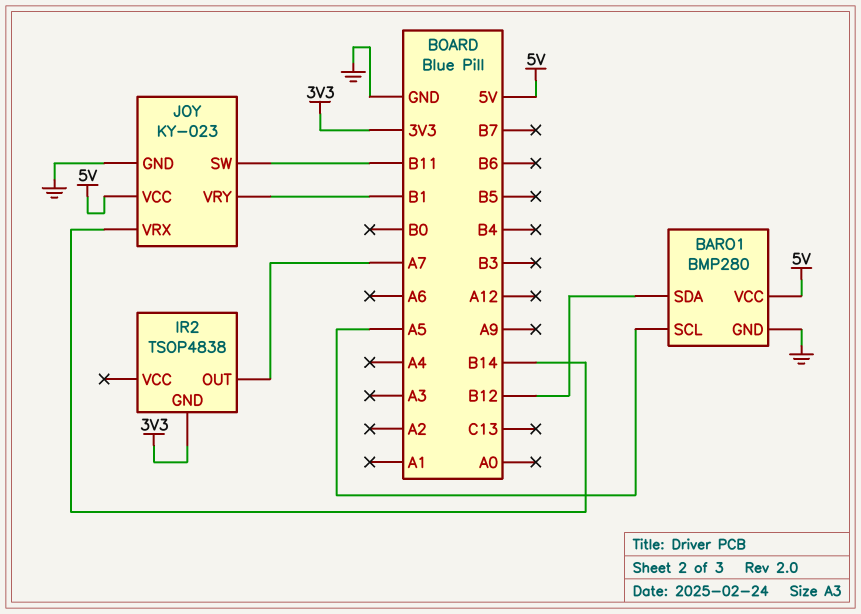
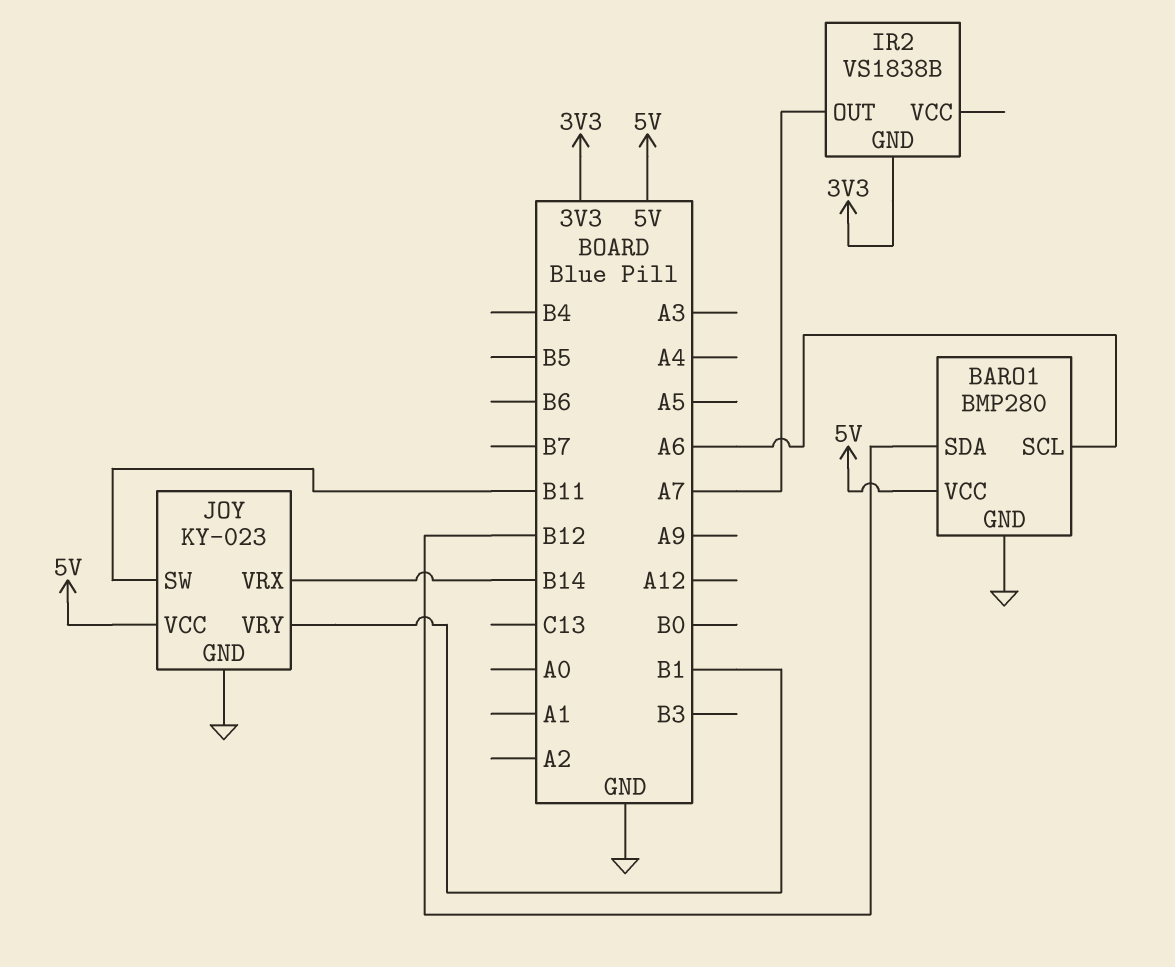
BARO1 pin SCL: A5 -> A6
IR2: TSOP4838 -> VS1838B

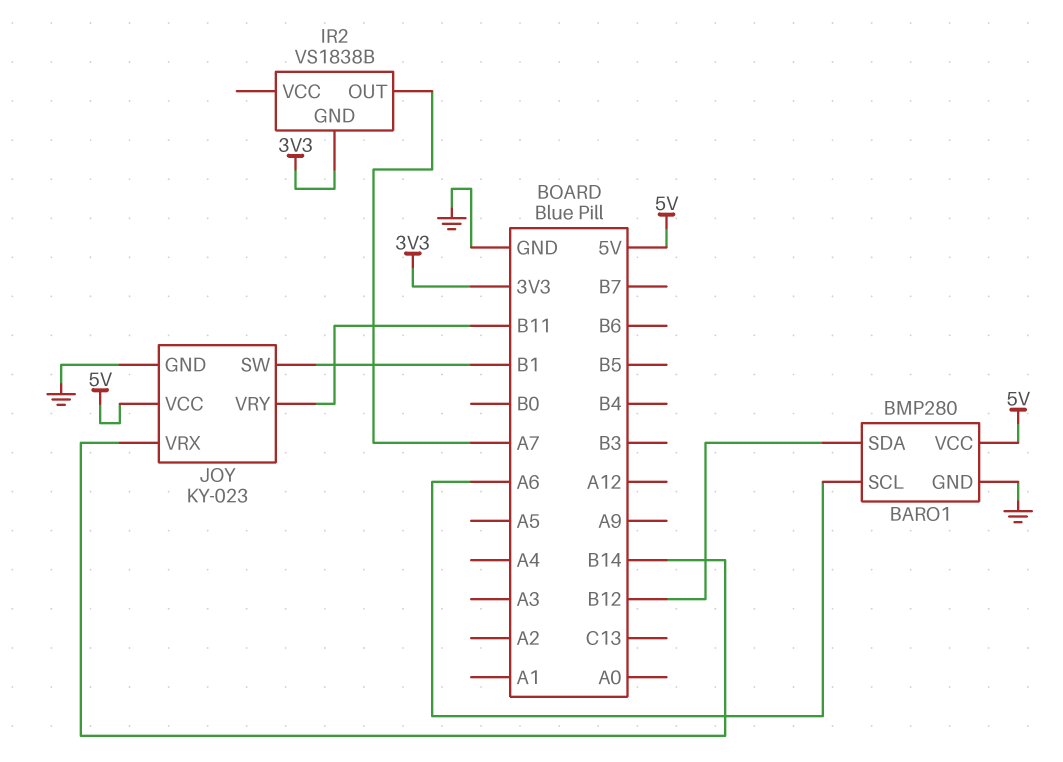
JOY pin SW: B11 -> B1
JOY pin VRY: B1 -> B11

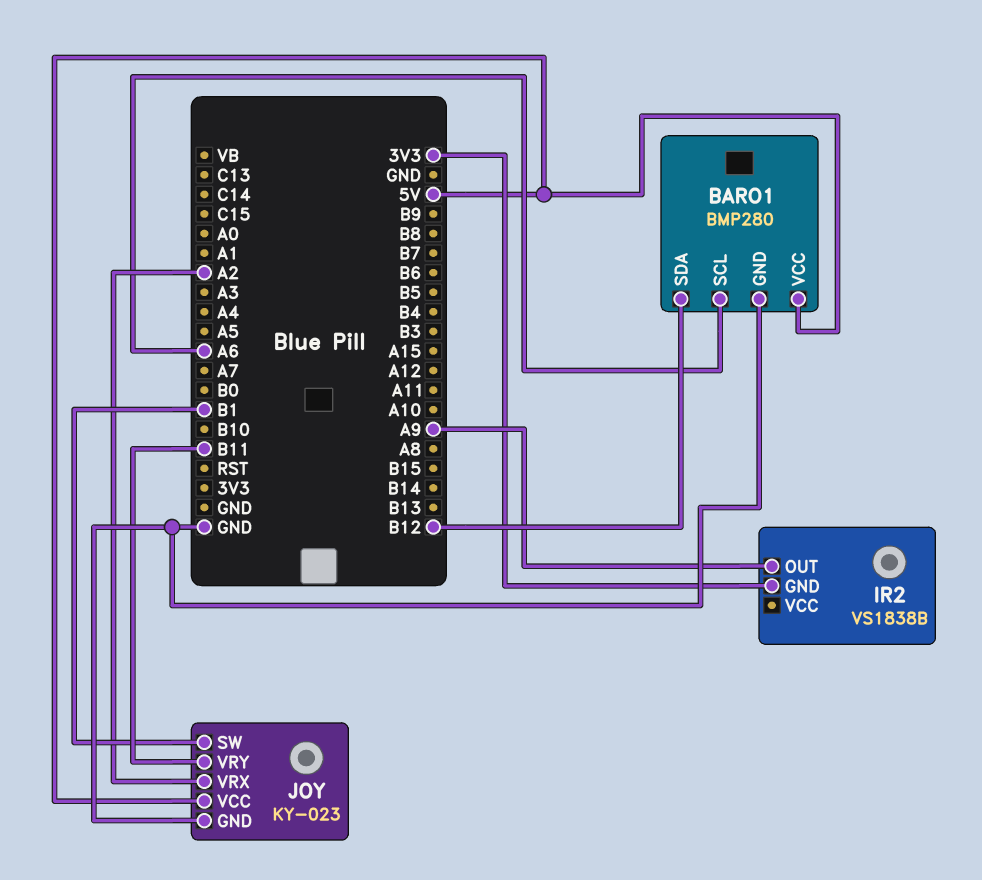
IR2 pin OUT: A7 -> A9
JOY pin VRX: B14 -> A2

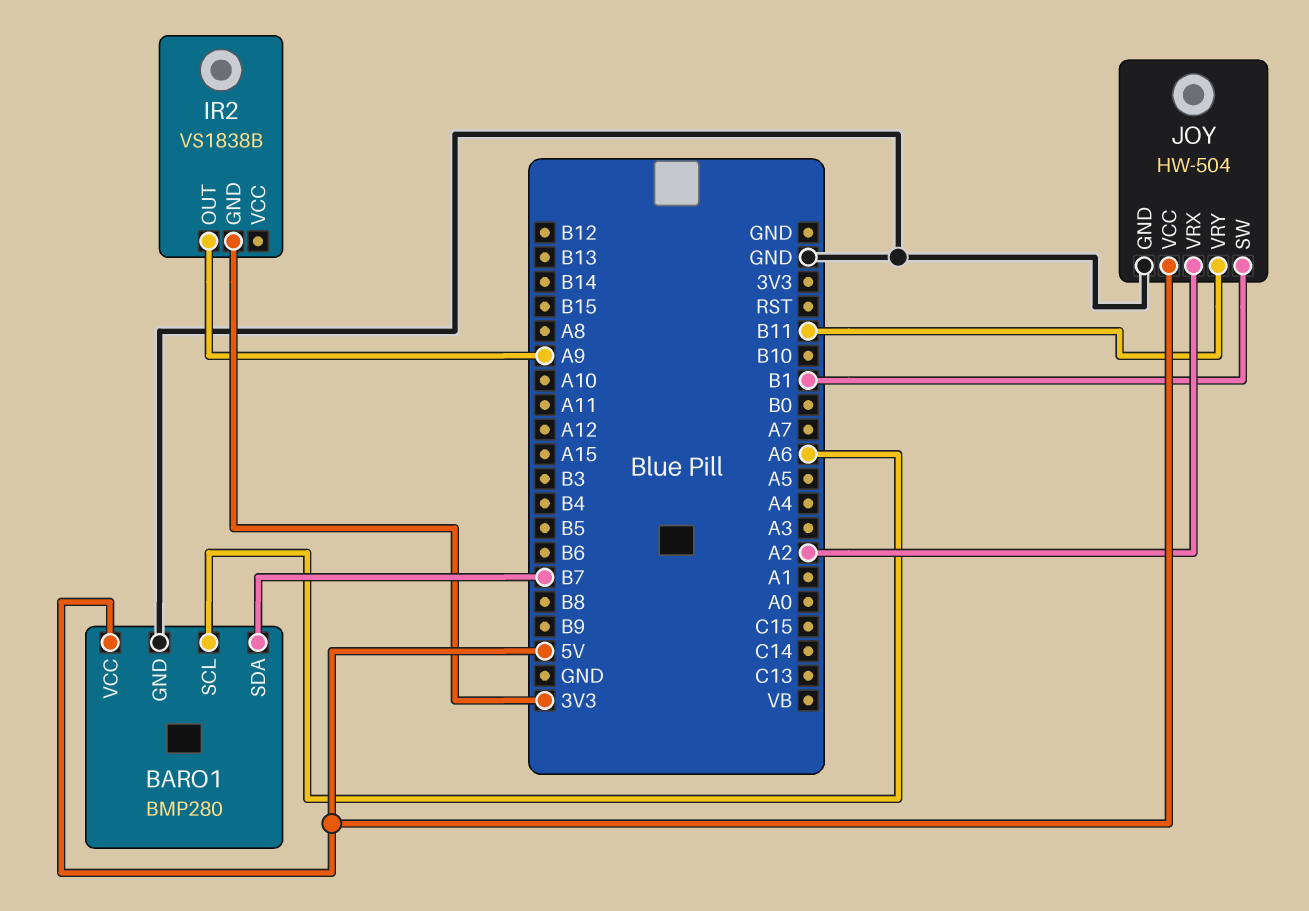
BARO1 pin SDA: B12 -> B7
JOY: KY-023 -> HW-504

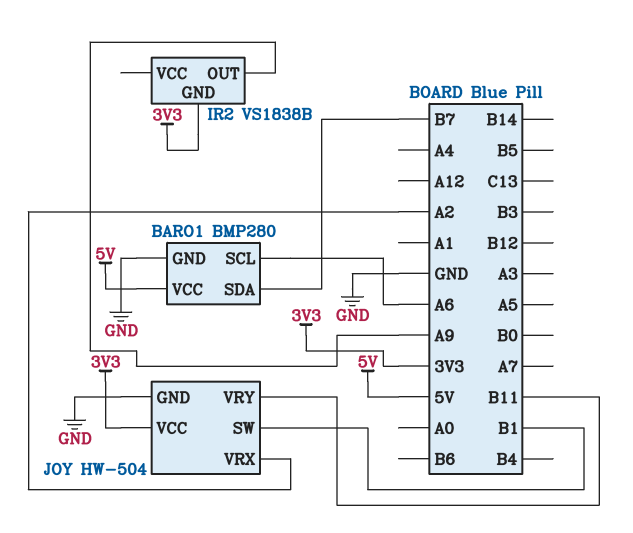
JOY pin VCC: 5V -> 3V3

